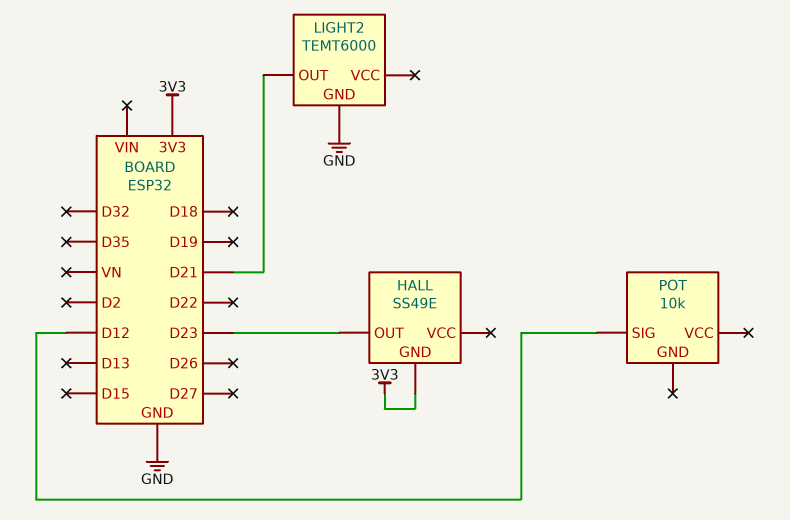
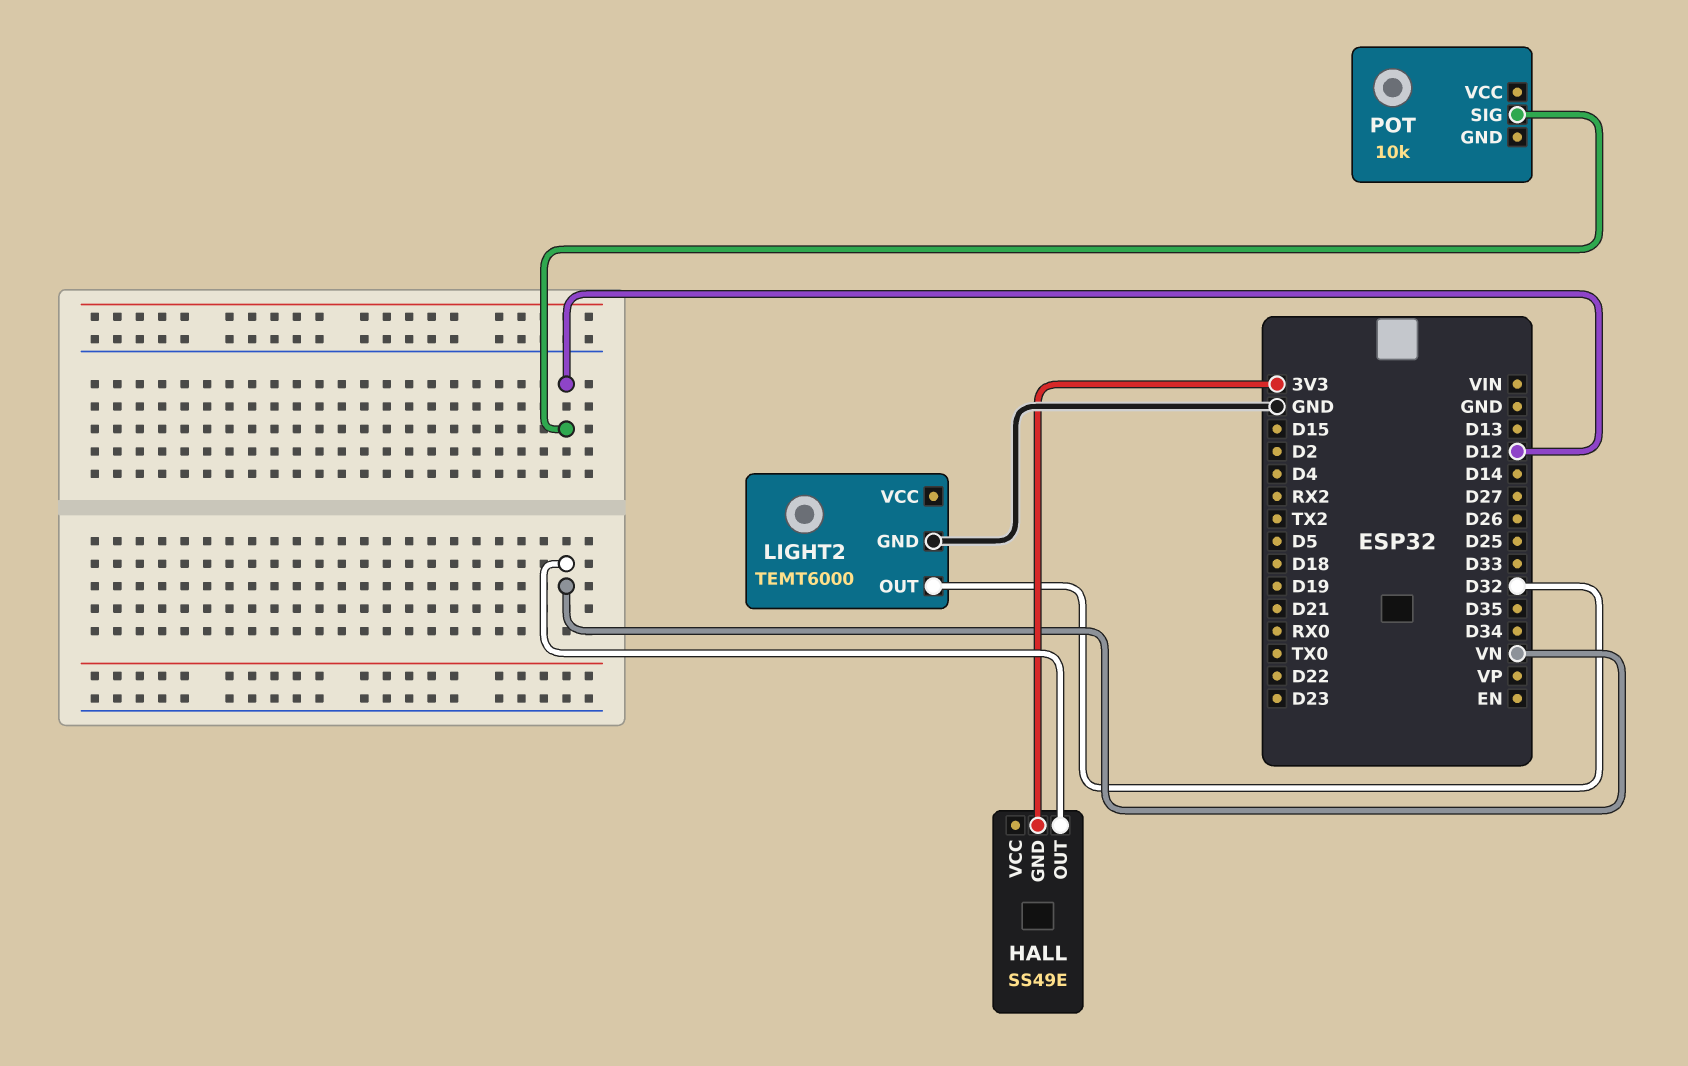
HALL pin OUT: D23 -> VN
LIGHT2 pin OUT: D21 -> D32

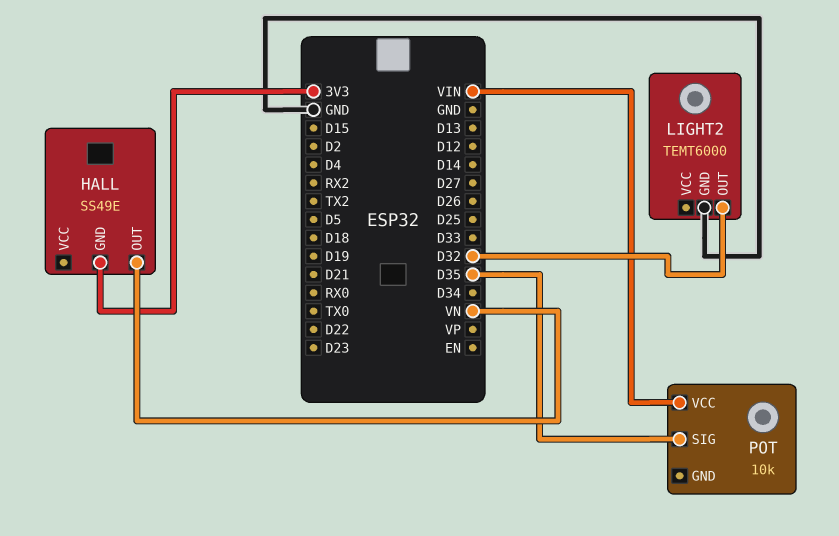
POT pin SIG: D12 -> D35
POT pin VCC: none -> VIN

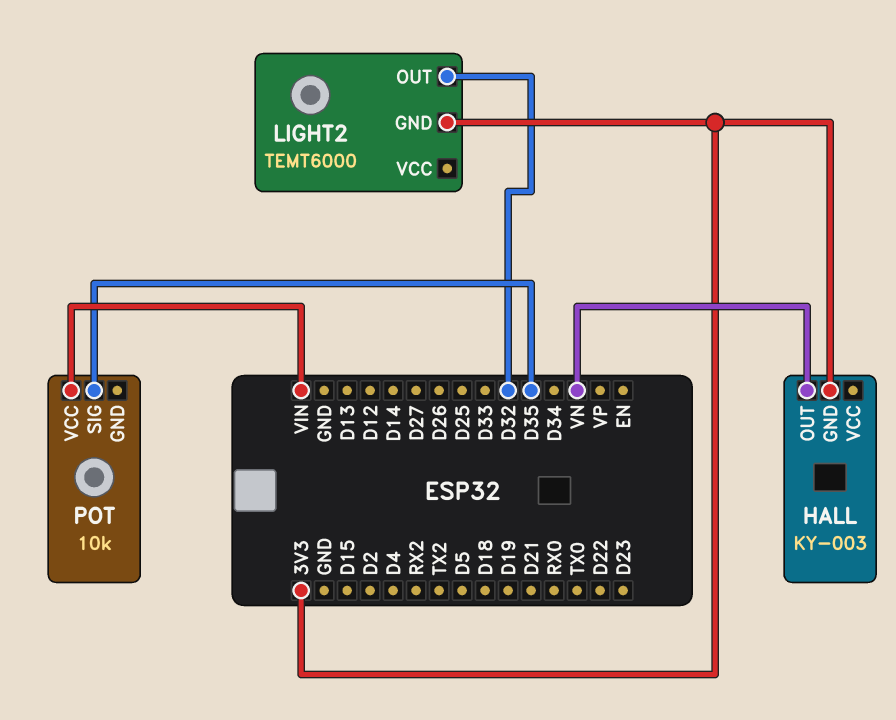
HALL: SS49E -> KY-003
LIGHT2 pin GND: GND -> 3V3

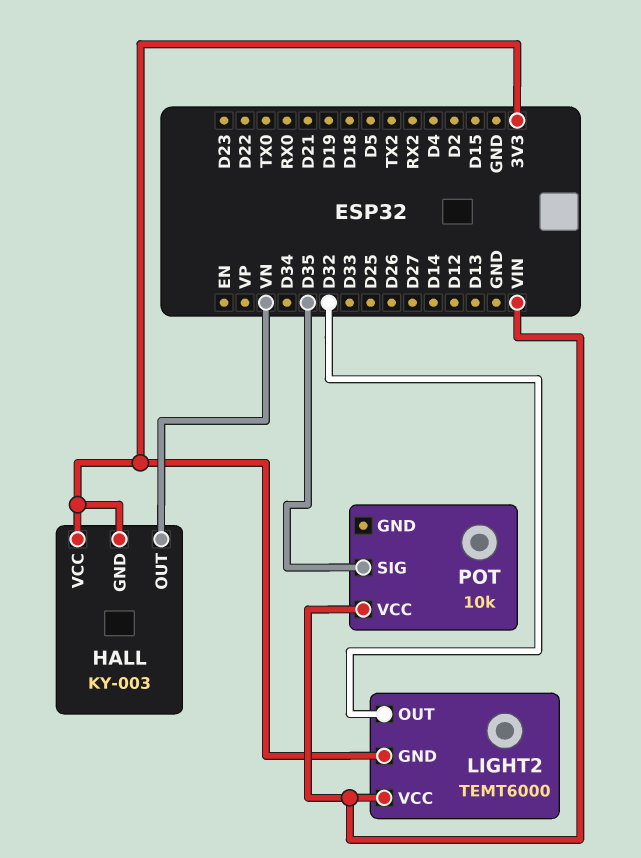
HALL pin VCC: none -> 3V3
LIGHT2 pin VCC: none -> VIN

